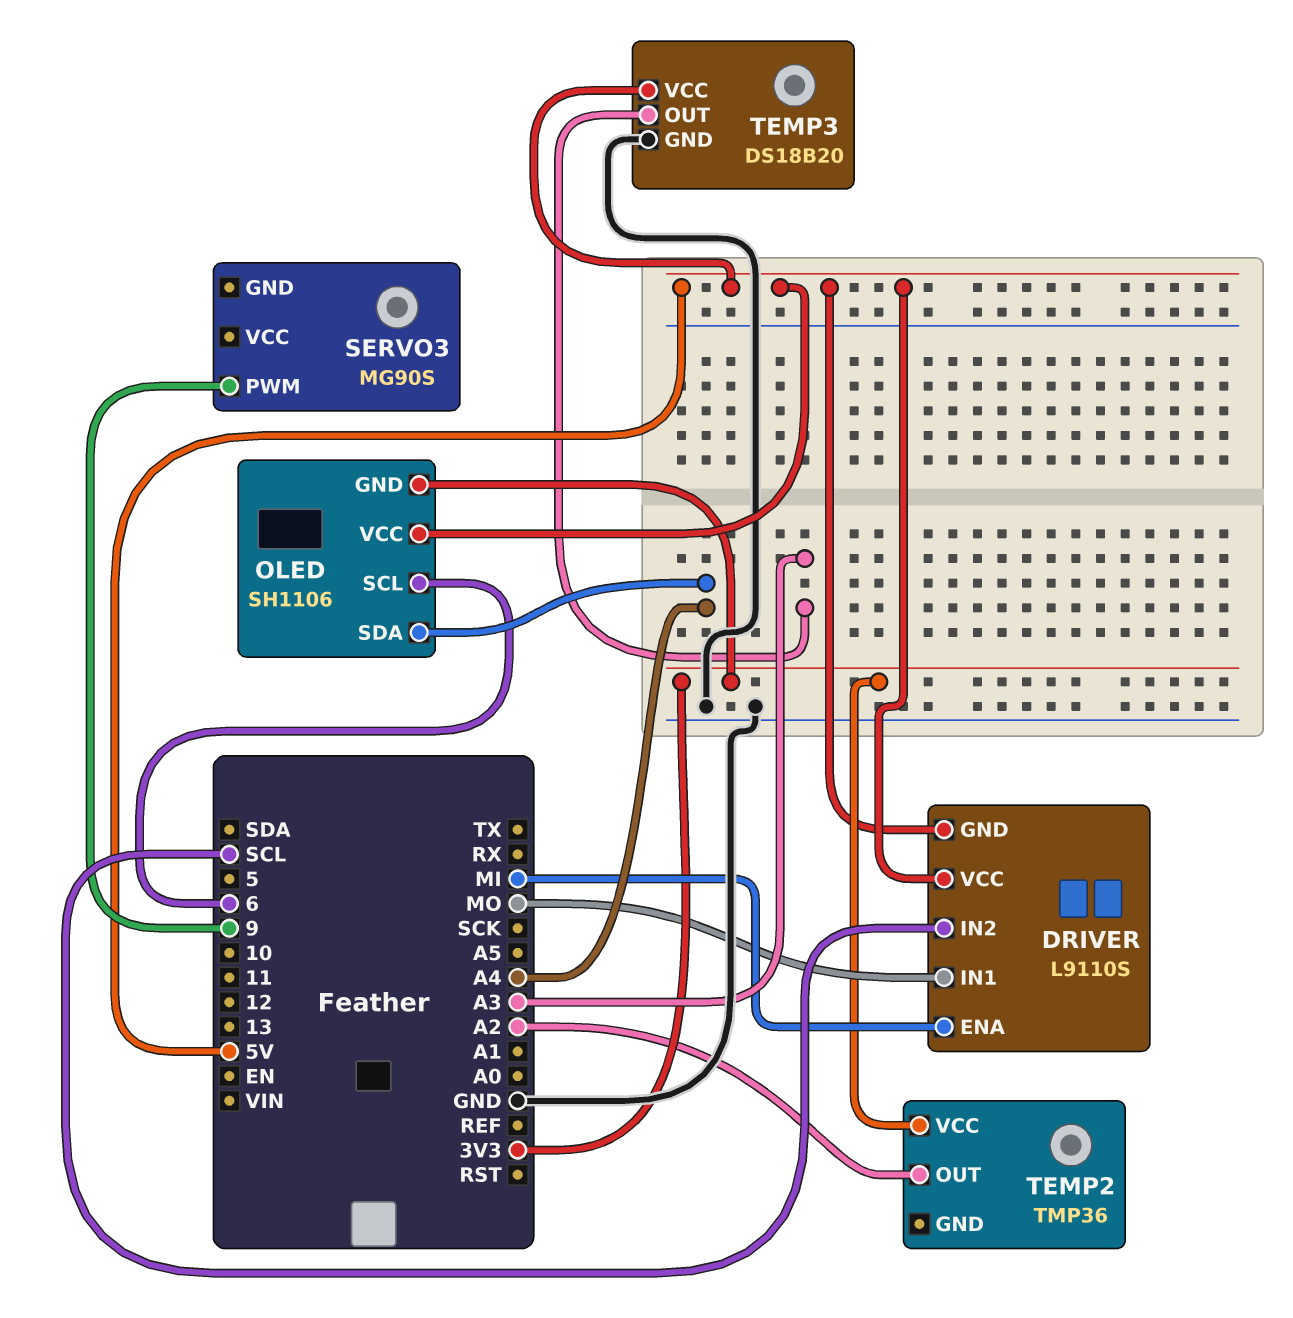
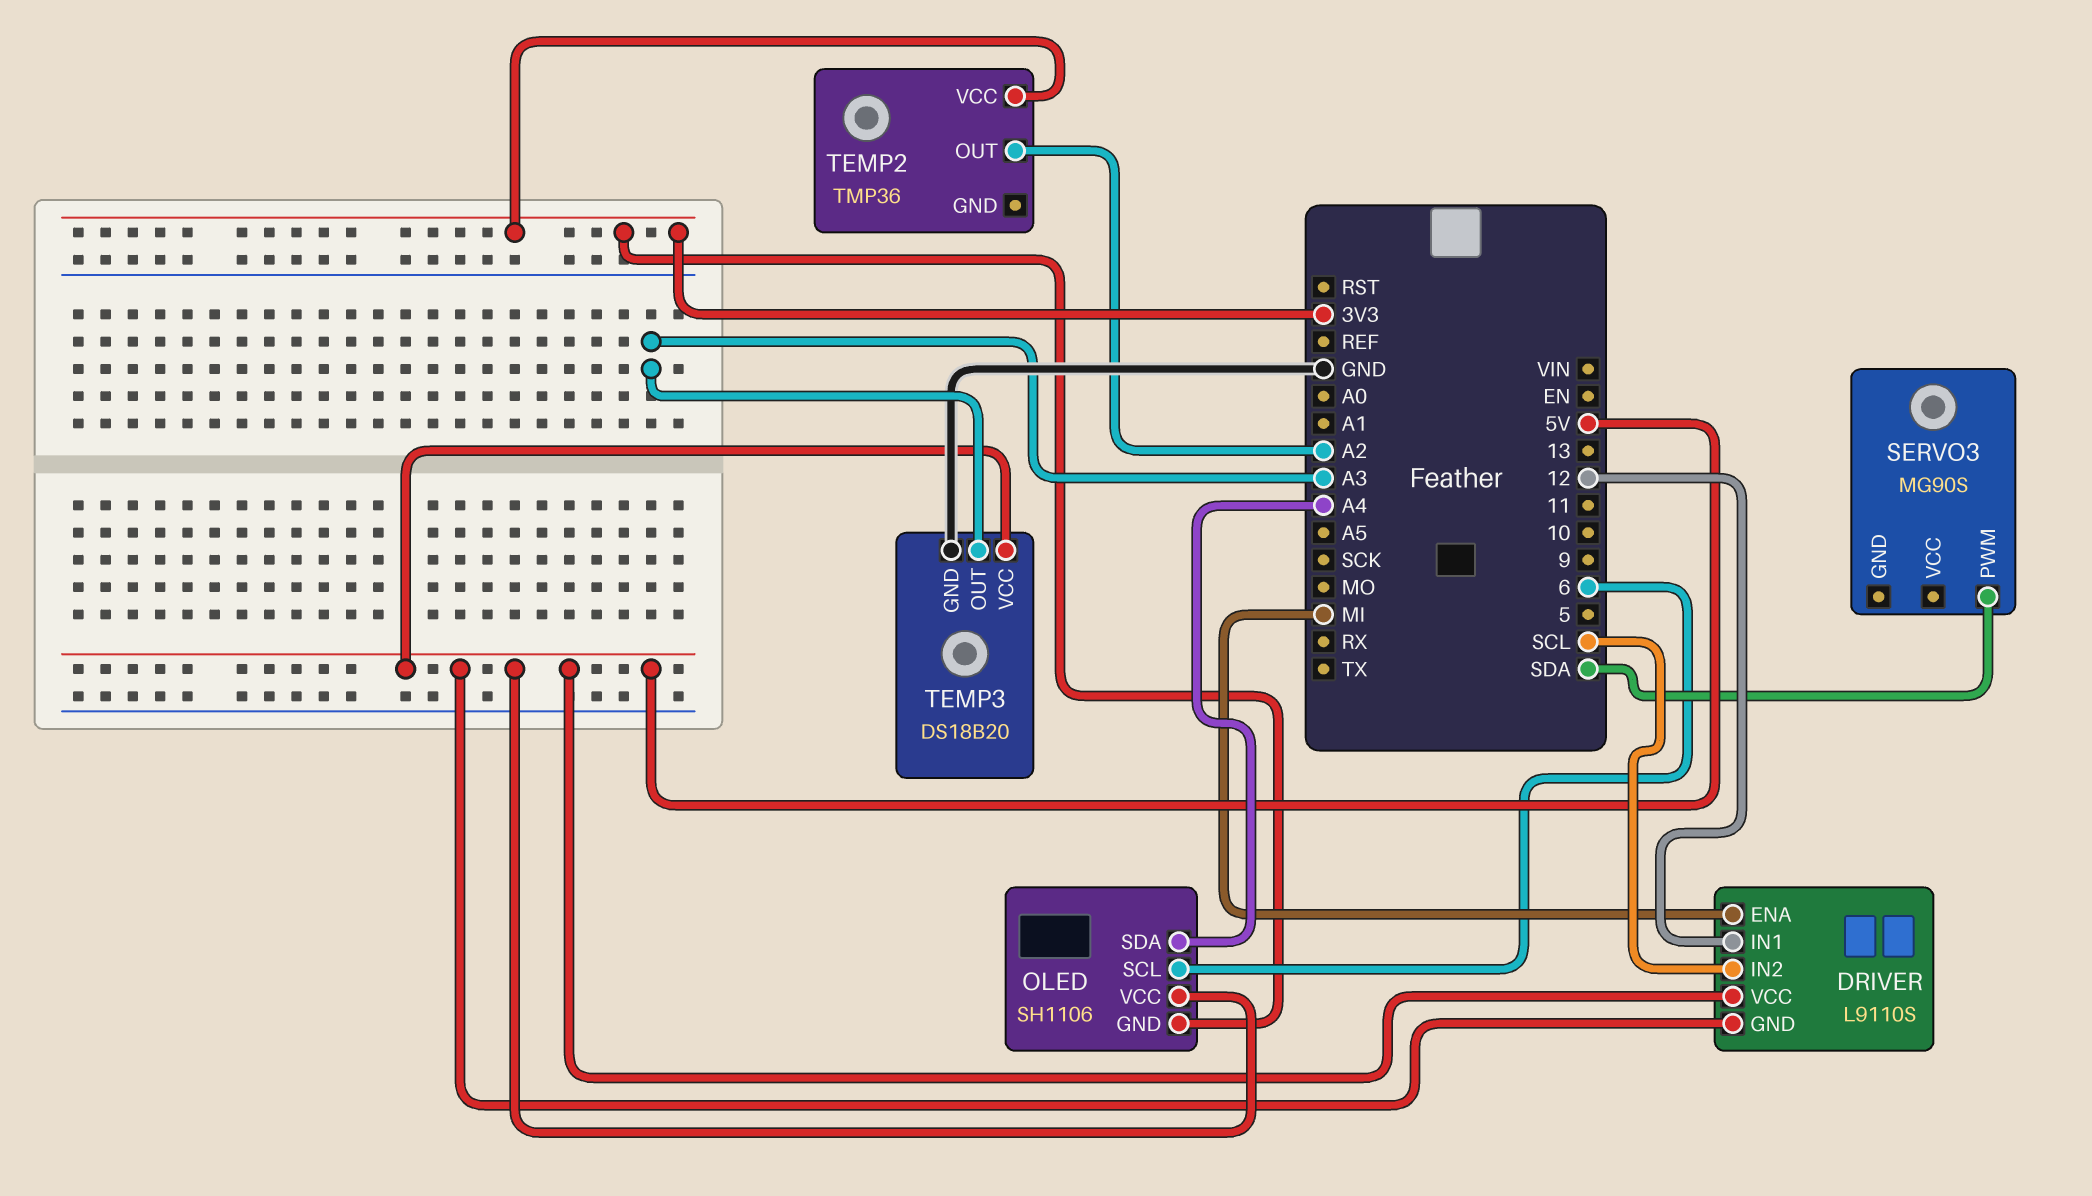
DRIVER pin IN1: MO -> 12
SERVO3 pin PWM: 9 -> SDA

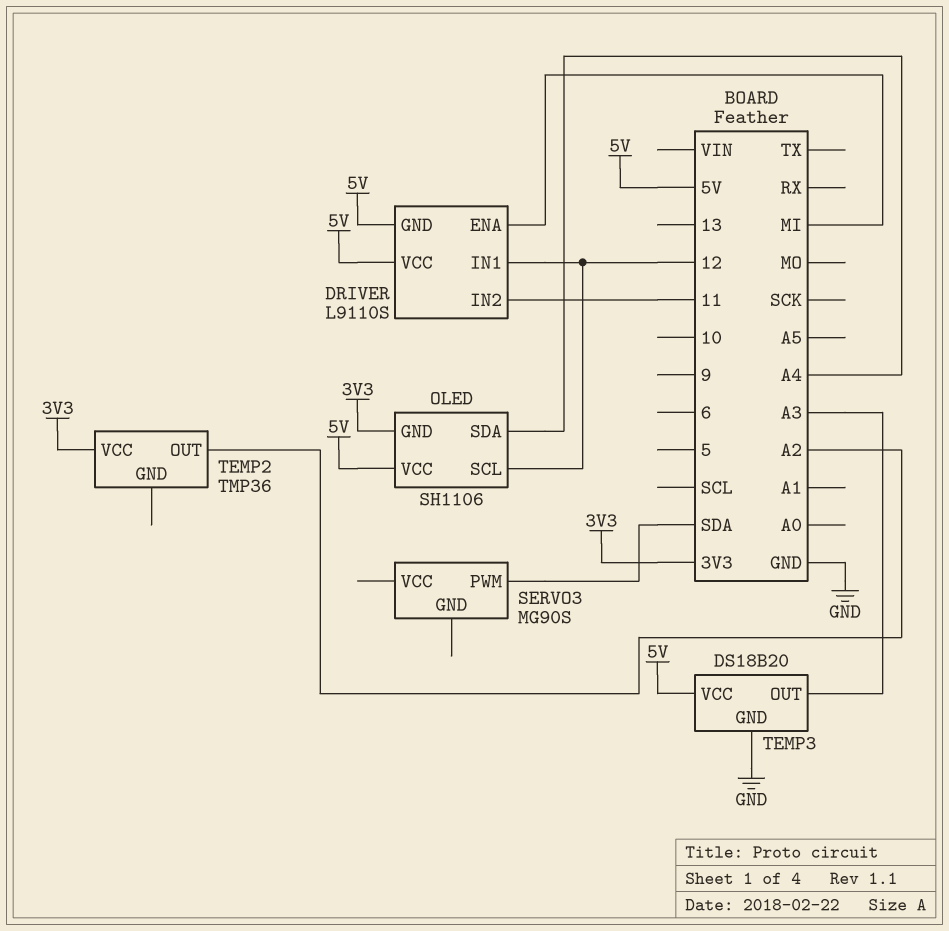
DRIVER pin IN2: SCL -> 11
OLED pin SCL: 6 -> 12

